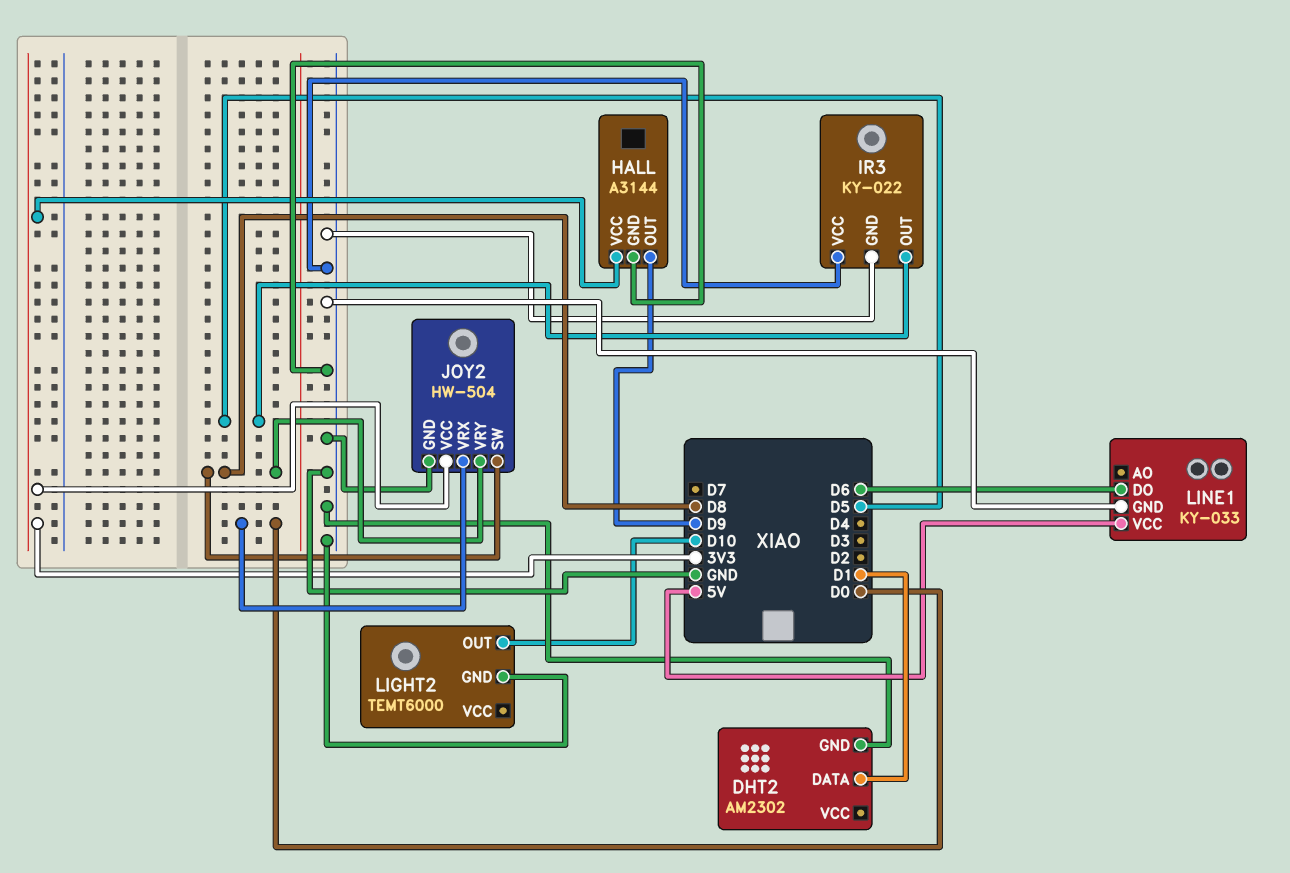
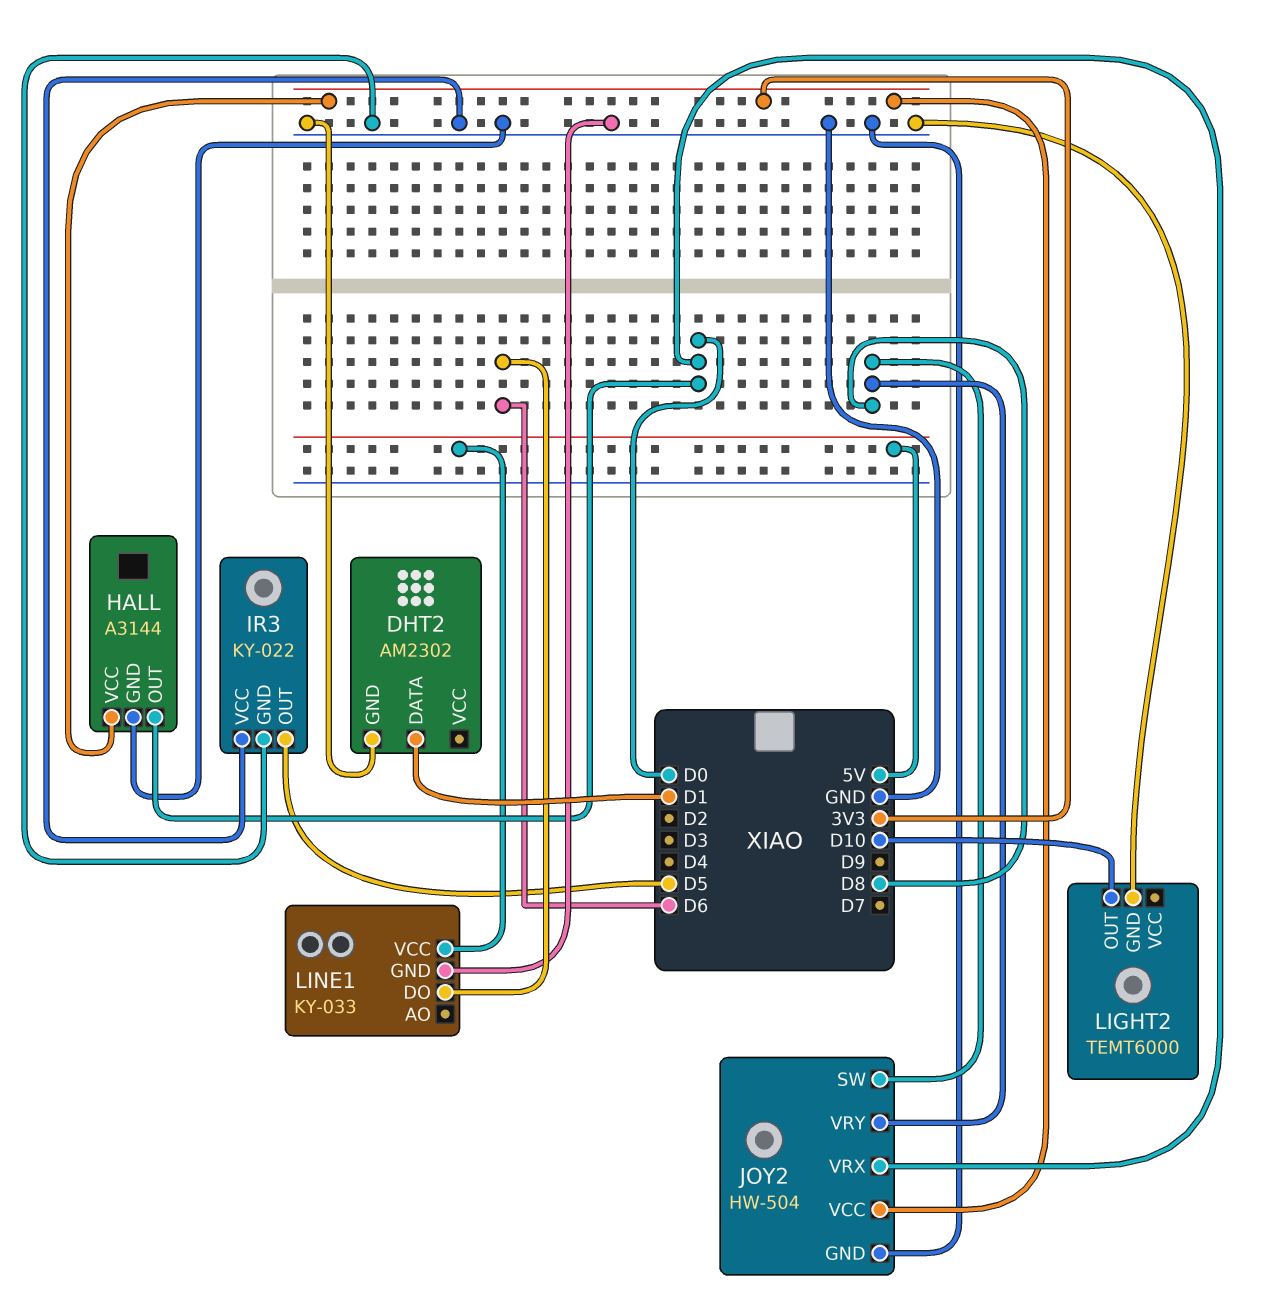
HALL pin OUT: D9 -> D0

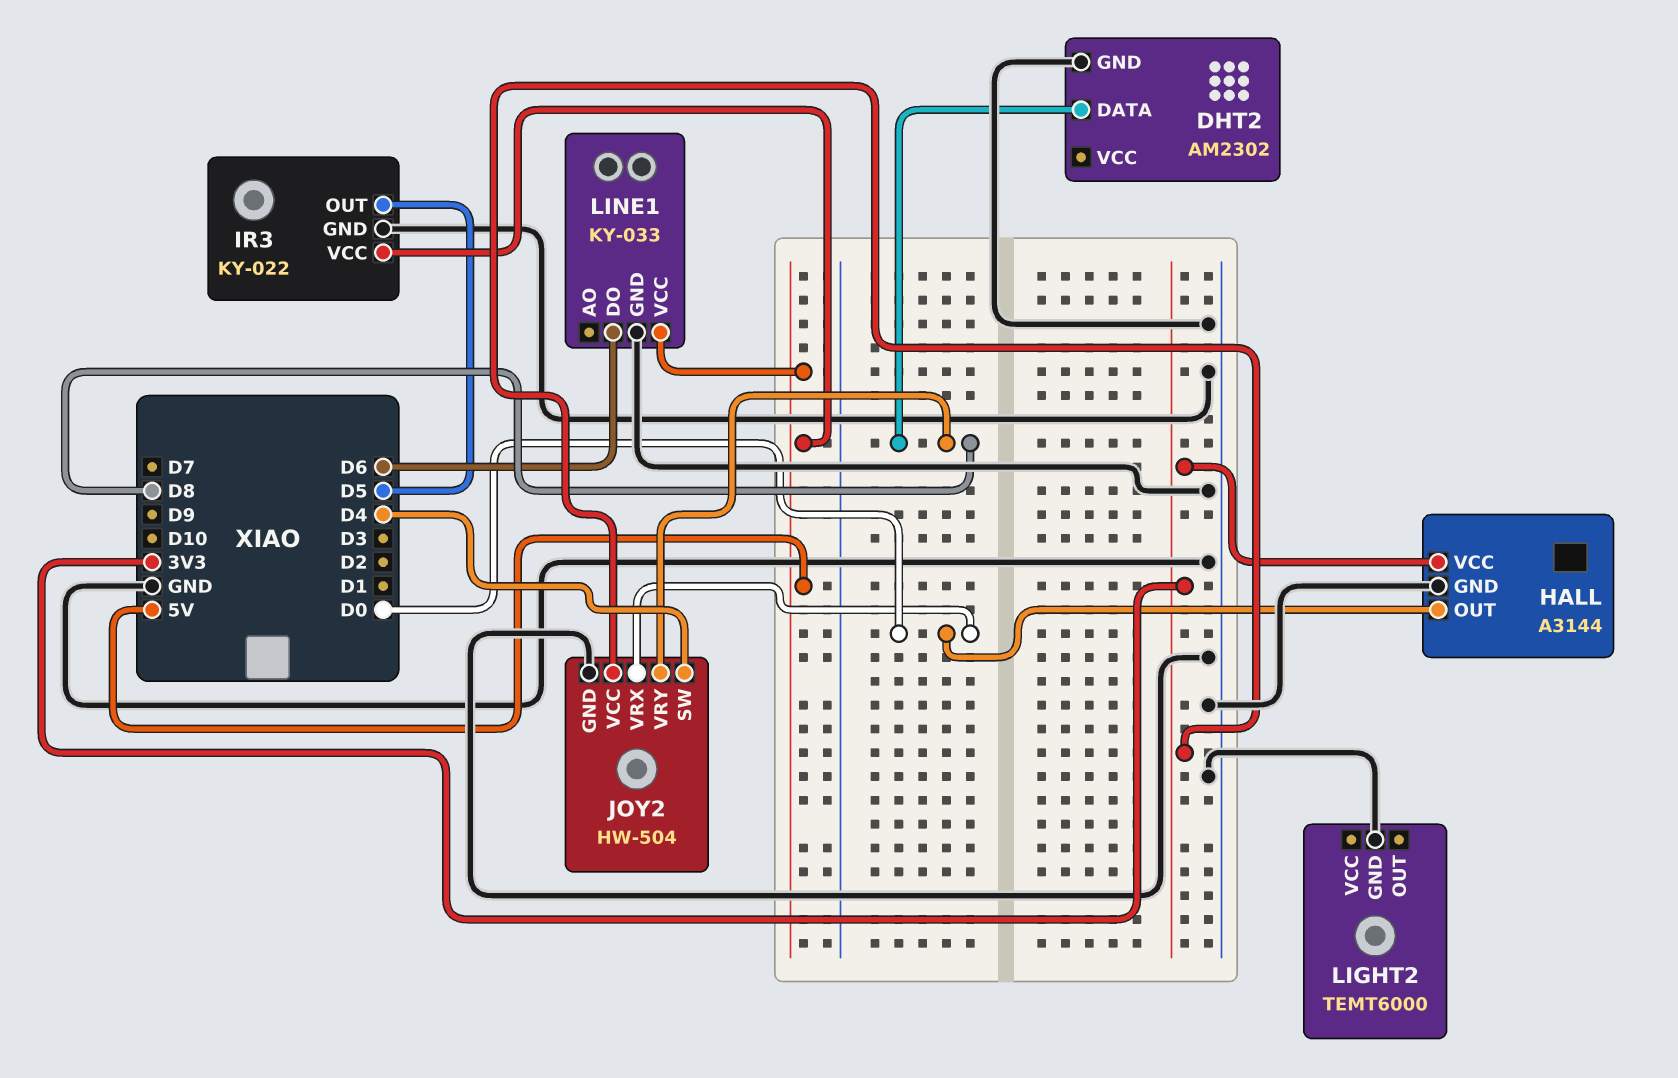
DHT2 pin DATA: D1 -> D8
IR3 pin VCC: GND -> 5V
JOY2 pin SW: D8 -> D4
LIGHT2 pin OUT: D10 -> none

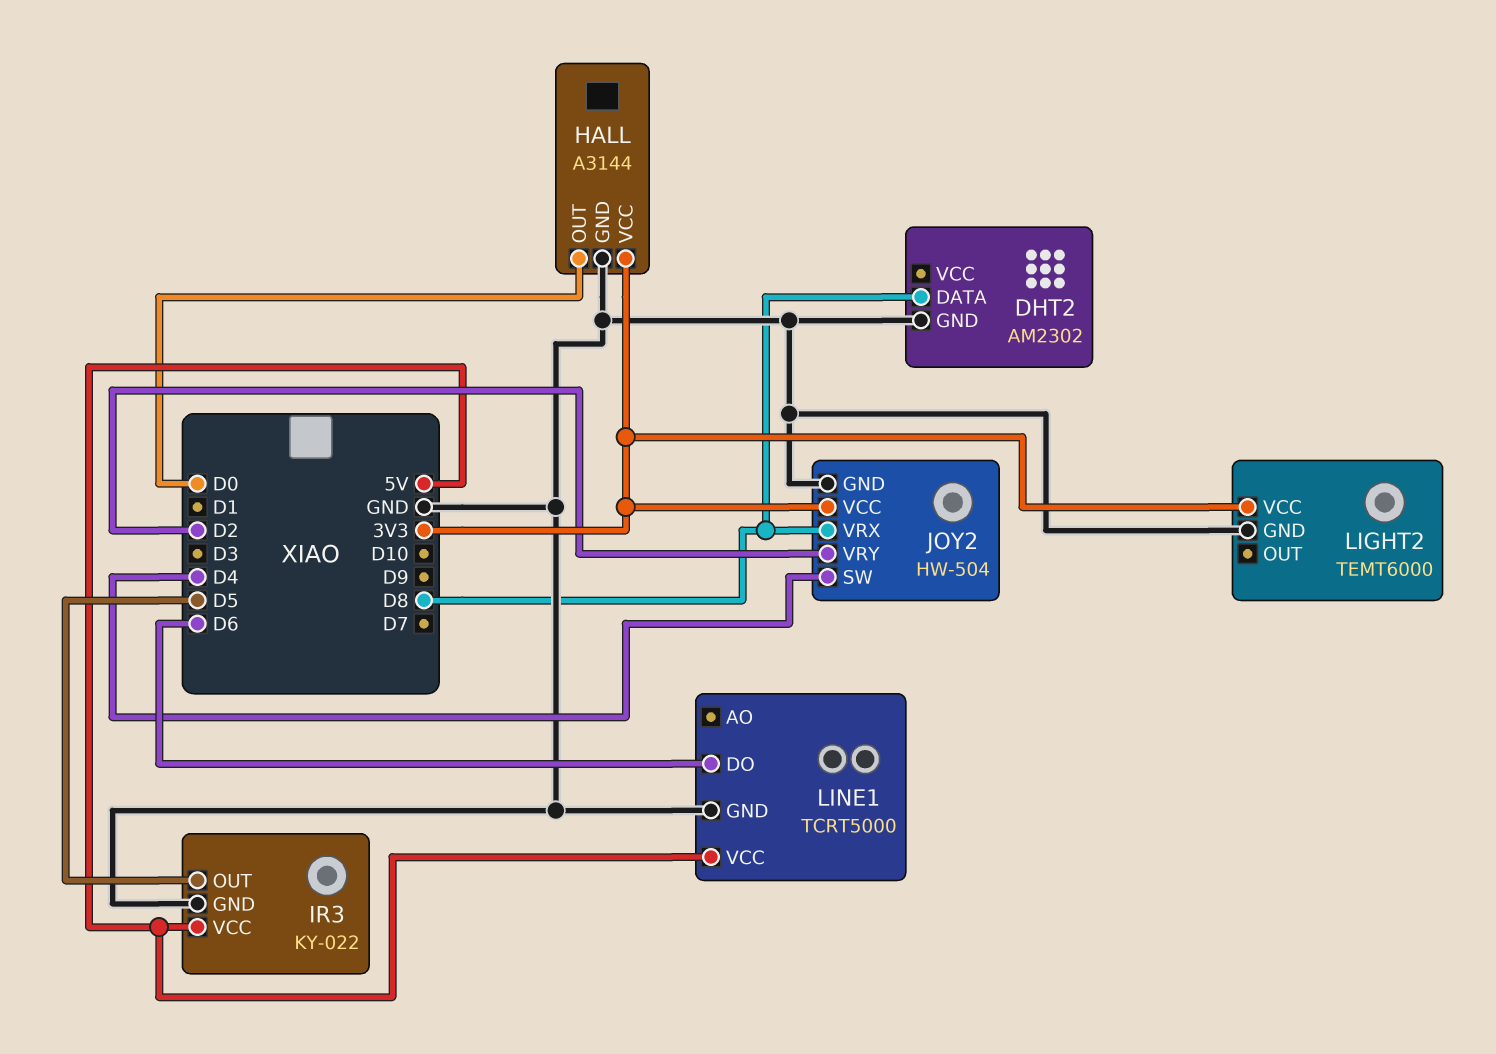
JOY2 pin VRX: D0 -> D8
JOY2 pin VRY: D8 -> D2
LIGHT2 pin VCC: none -> 3V3
LINE1: KY-033 -> TCRT5000

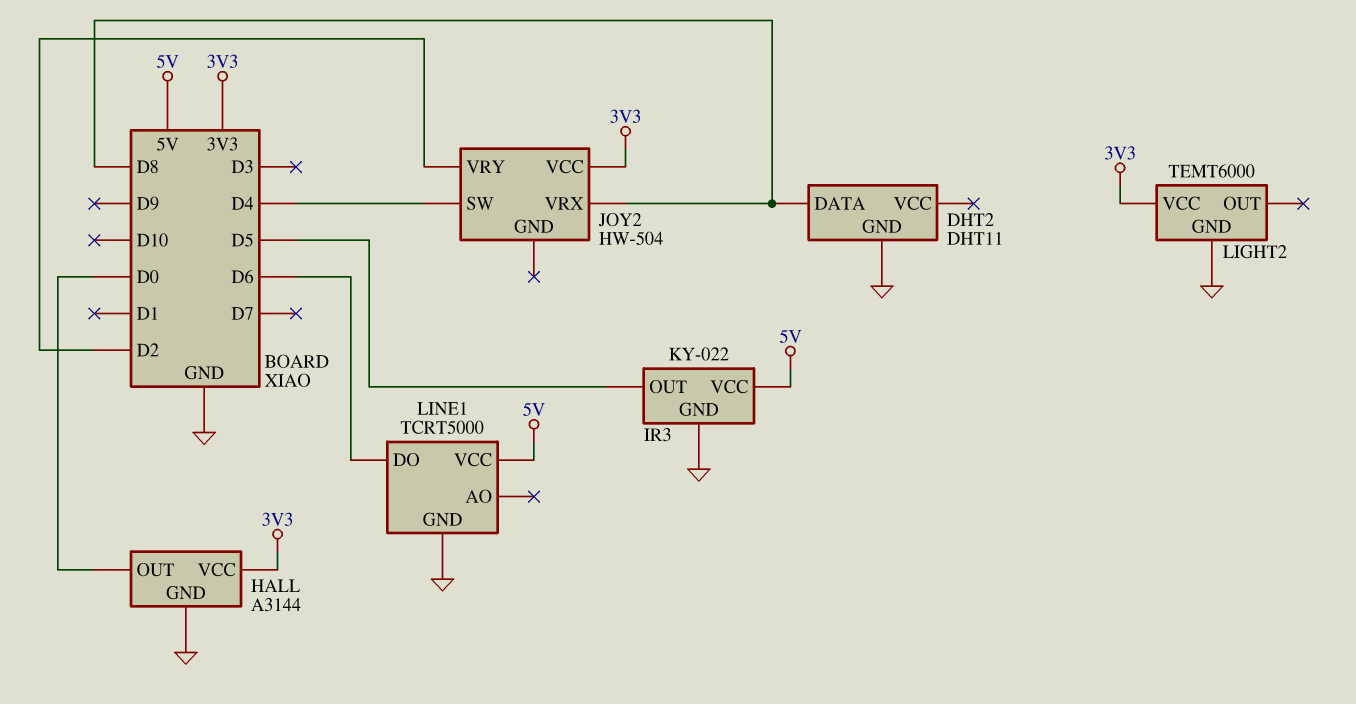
DHT2: AM2302 -> DHT11
JOY2 pin GND: GND -> none

